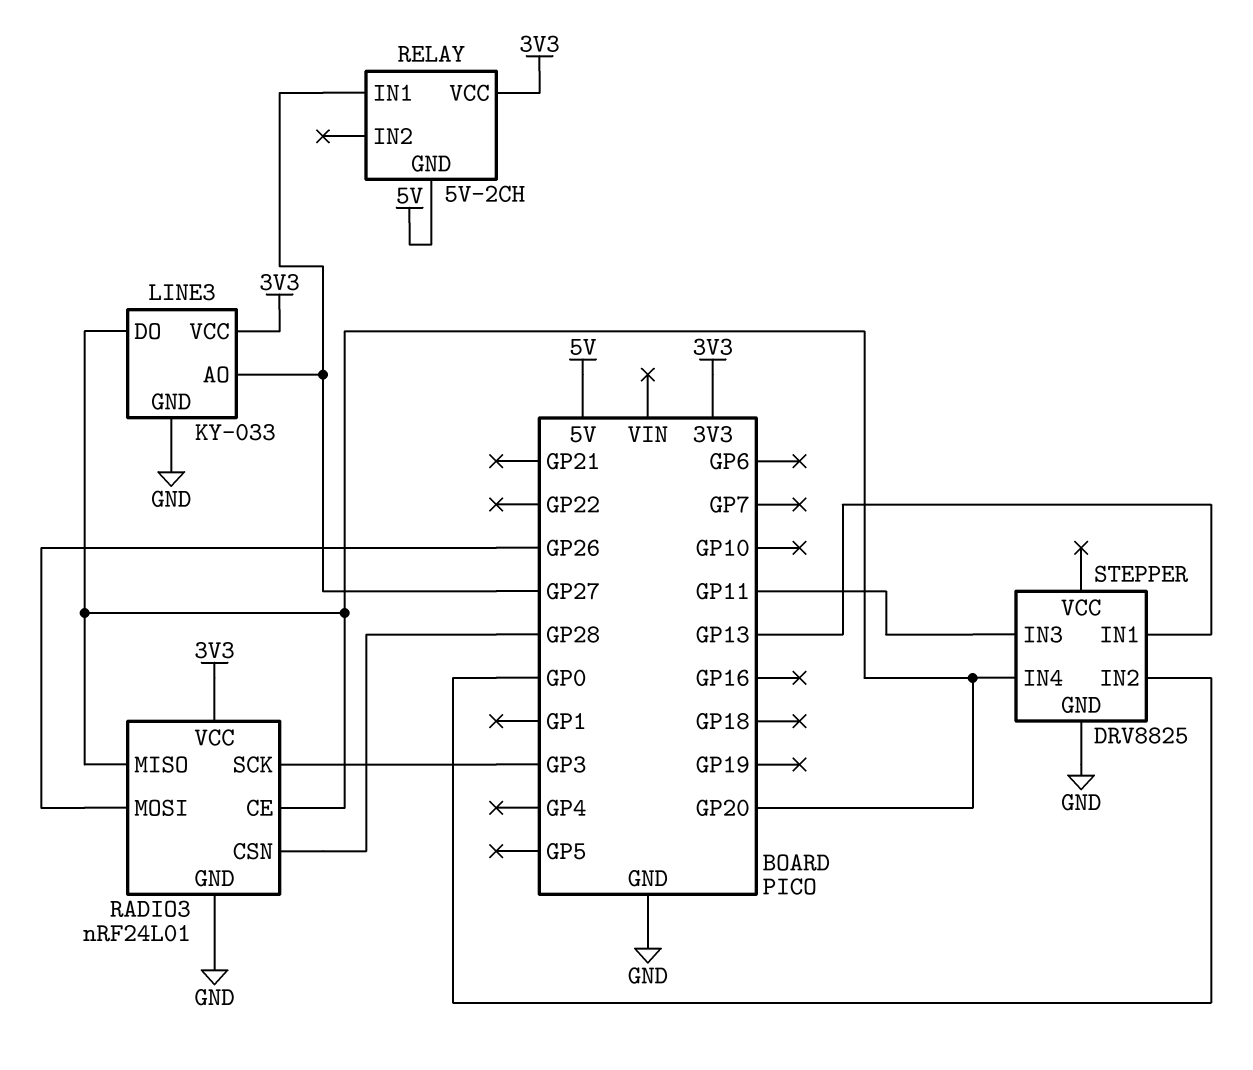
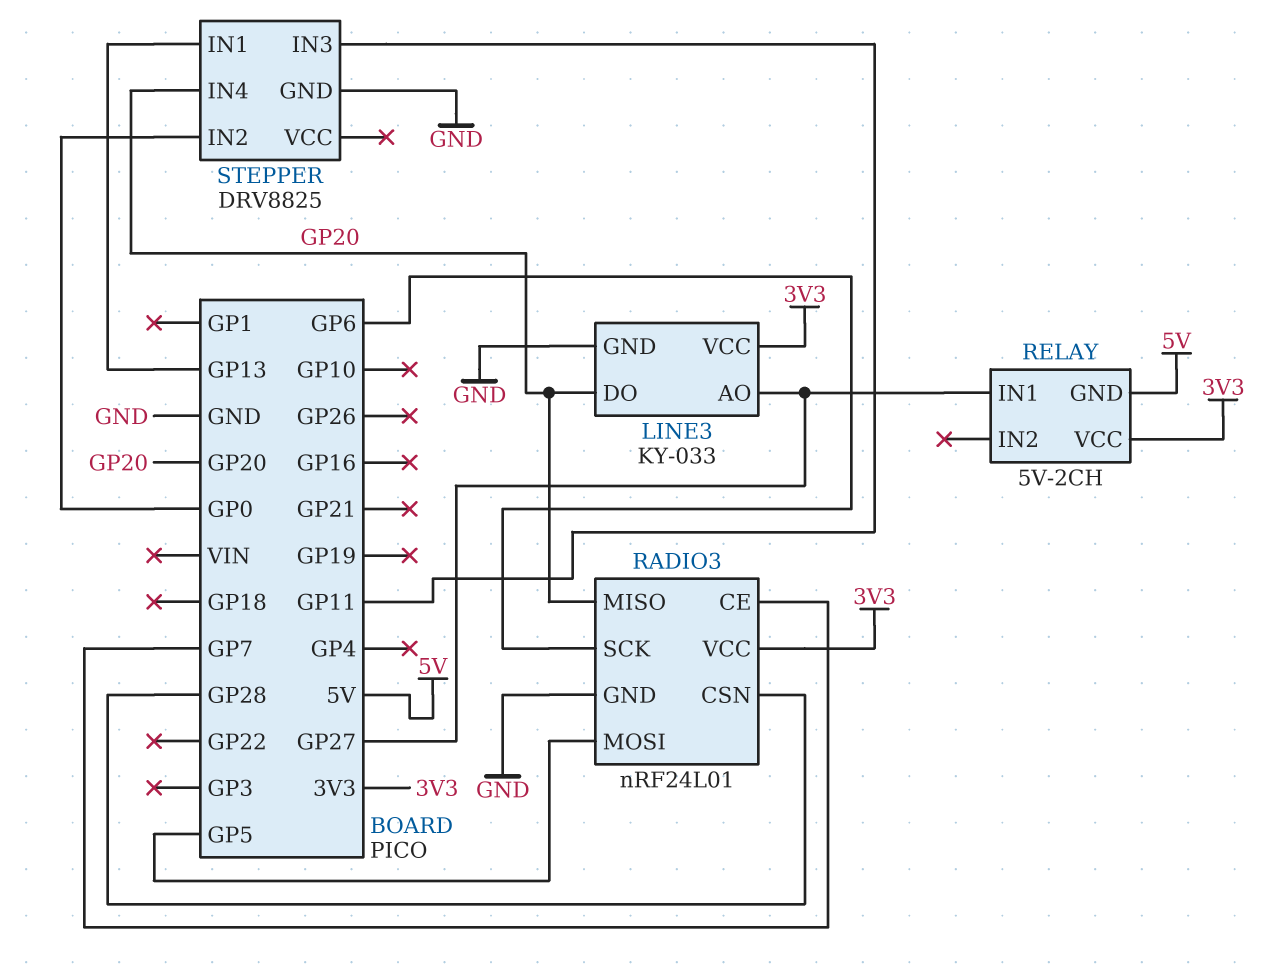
RADIO3 pin CE: GP20 -> GP7
RADIO3 pin MOSI: GP26 -> GP5
RADIO3 pin SCK: GP3 -> GP6

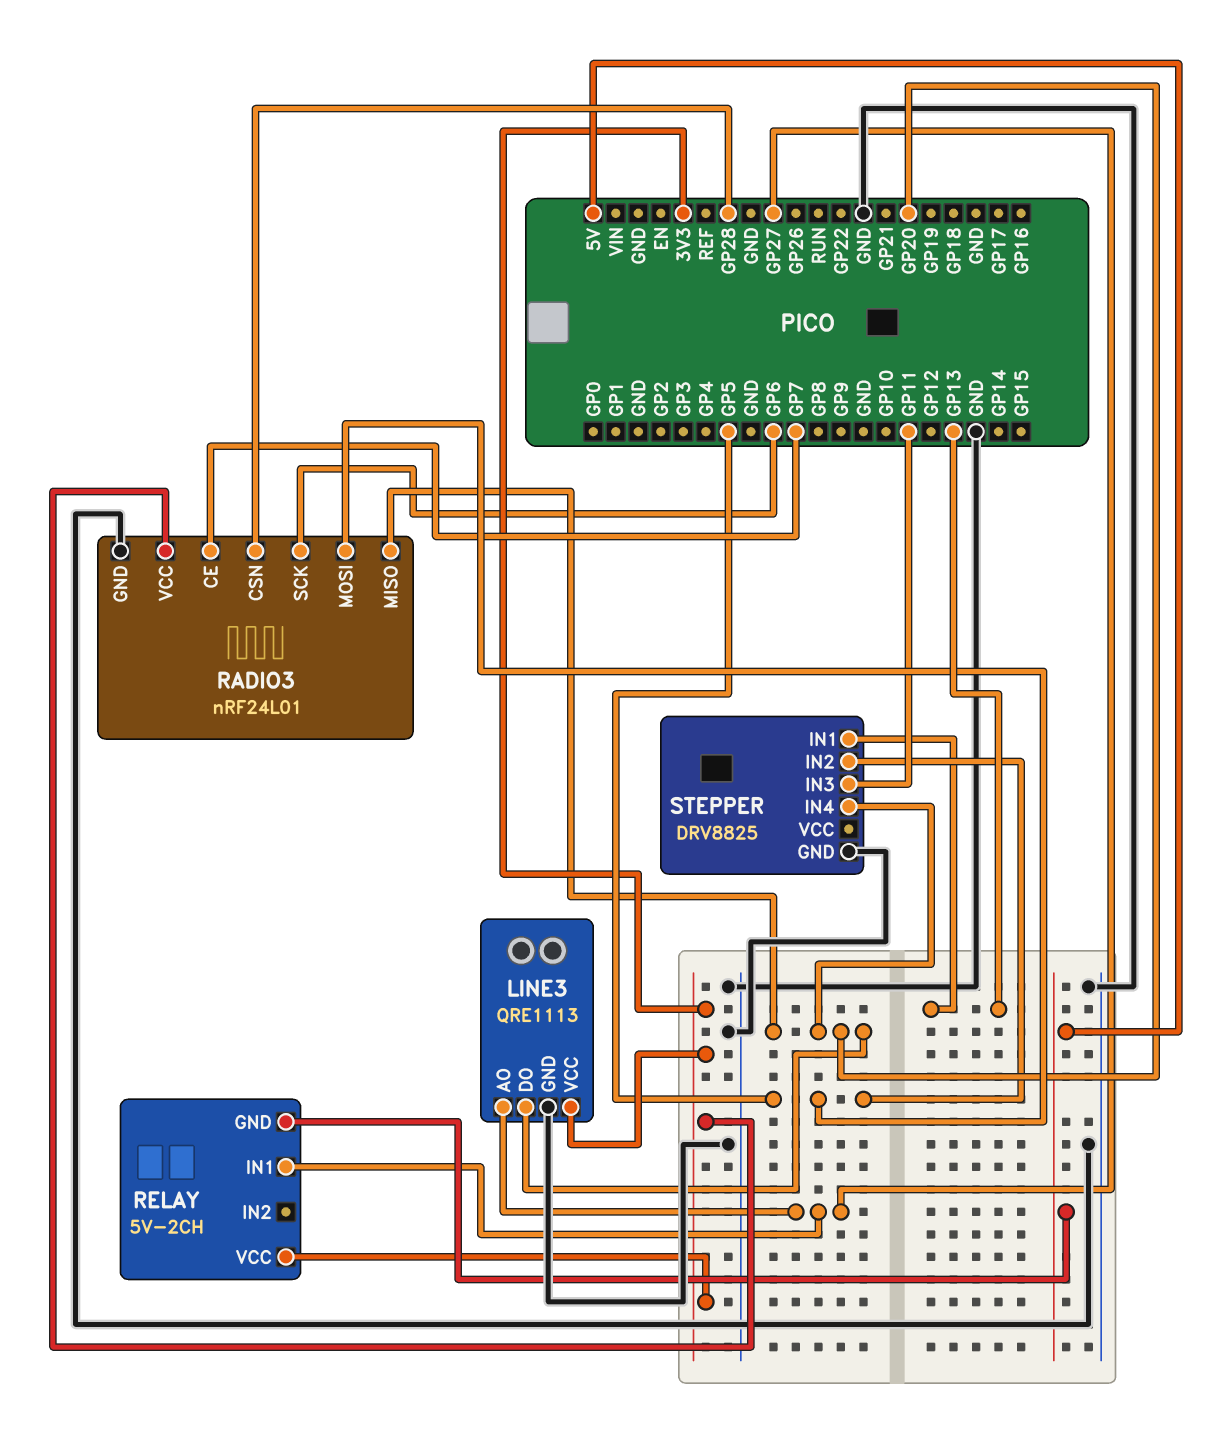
LINE3: KY-033 -> QRE1113
STEPPER pin IN2: GP0 -> GP5

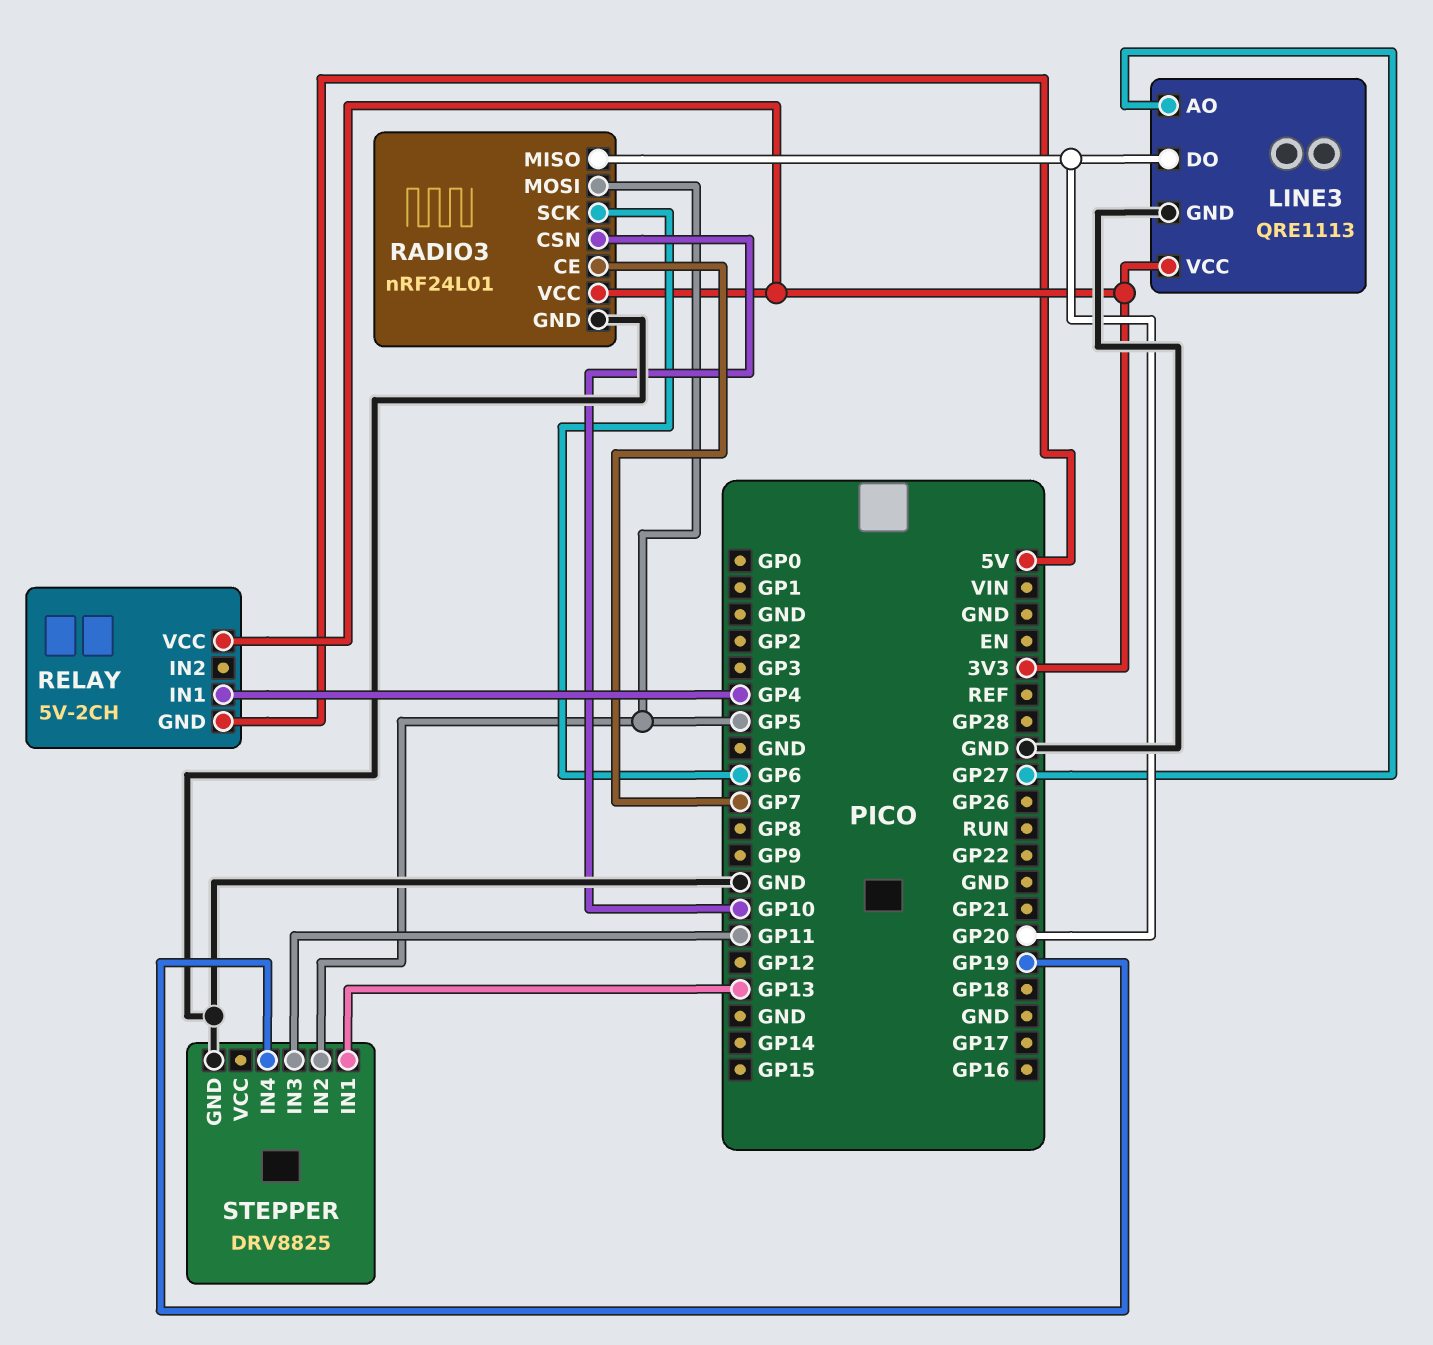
RADIO3 pin CSN: GP28 -> GP10
RELAY pin IN1: GP27 -> GP4
STEPPER pin IN4: GP20 -> GP19

